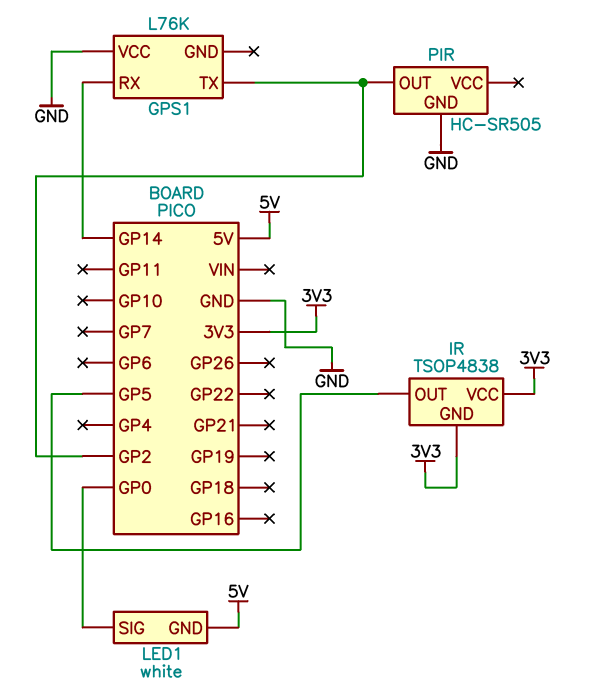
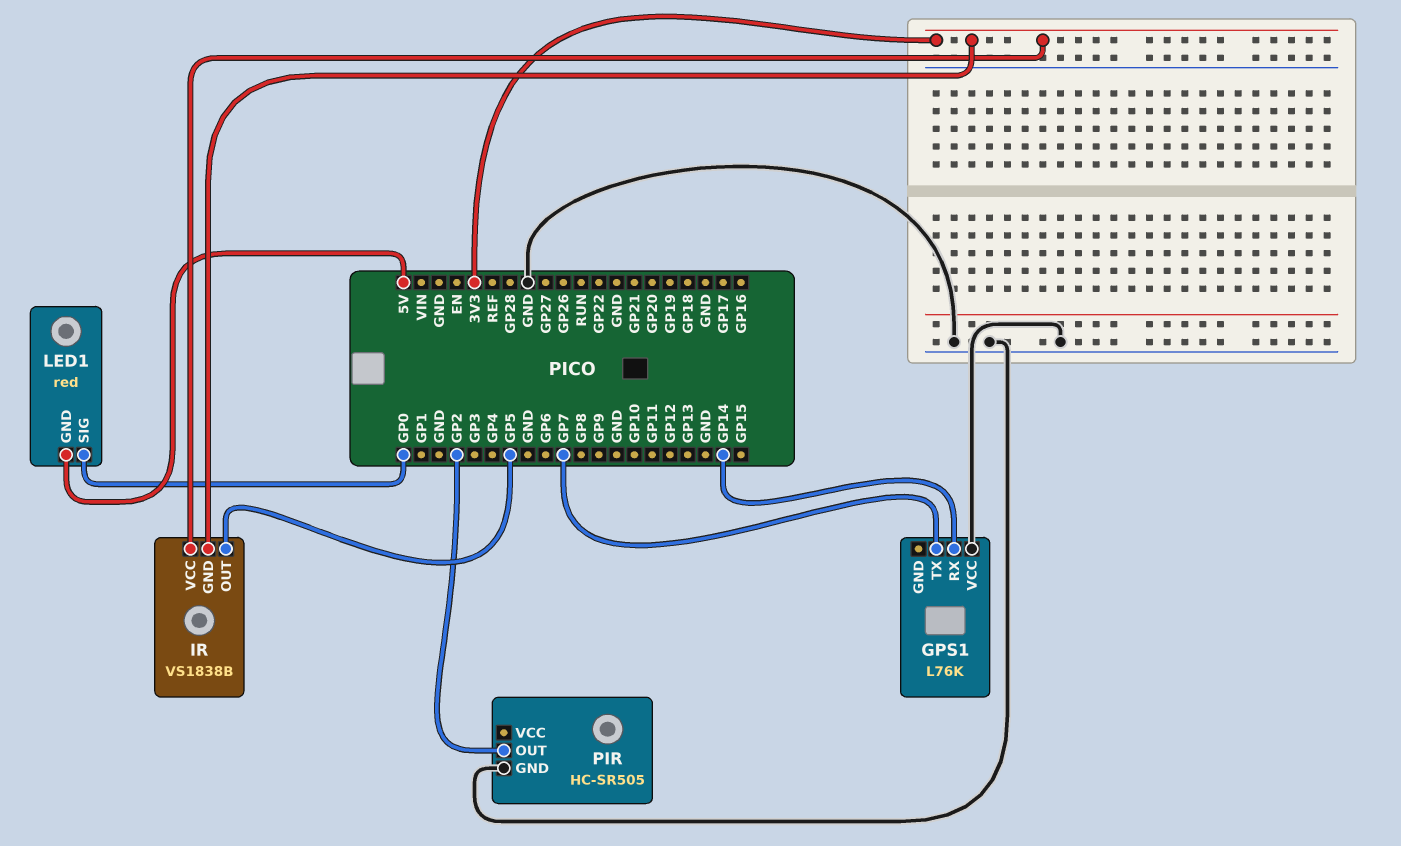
GPS1 pin TX: GP2 -> GP7
IR: TSOP4838 -> VS1838B
LED1: white -> red

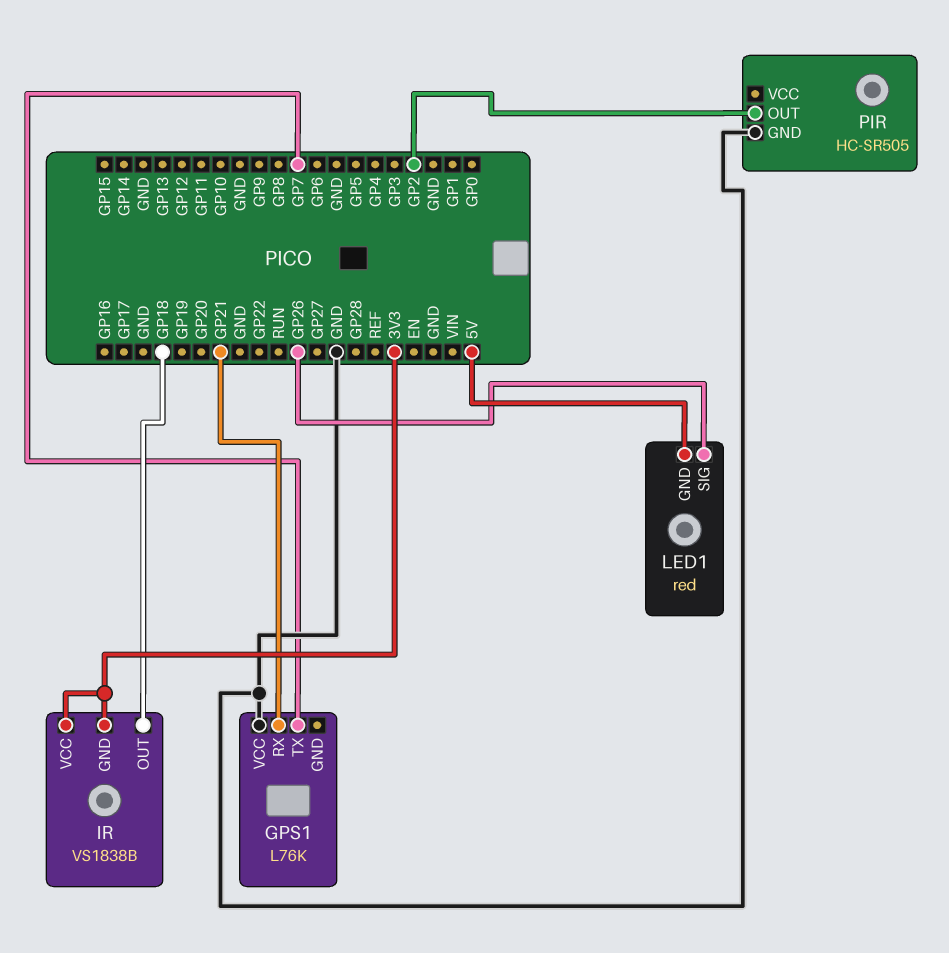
GPS1 pin RX: GP14 -> GP21
IR pin OUT: GP5 -> GP18
LED1 pin SIG: GP0 -> GP26

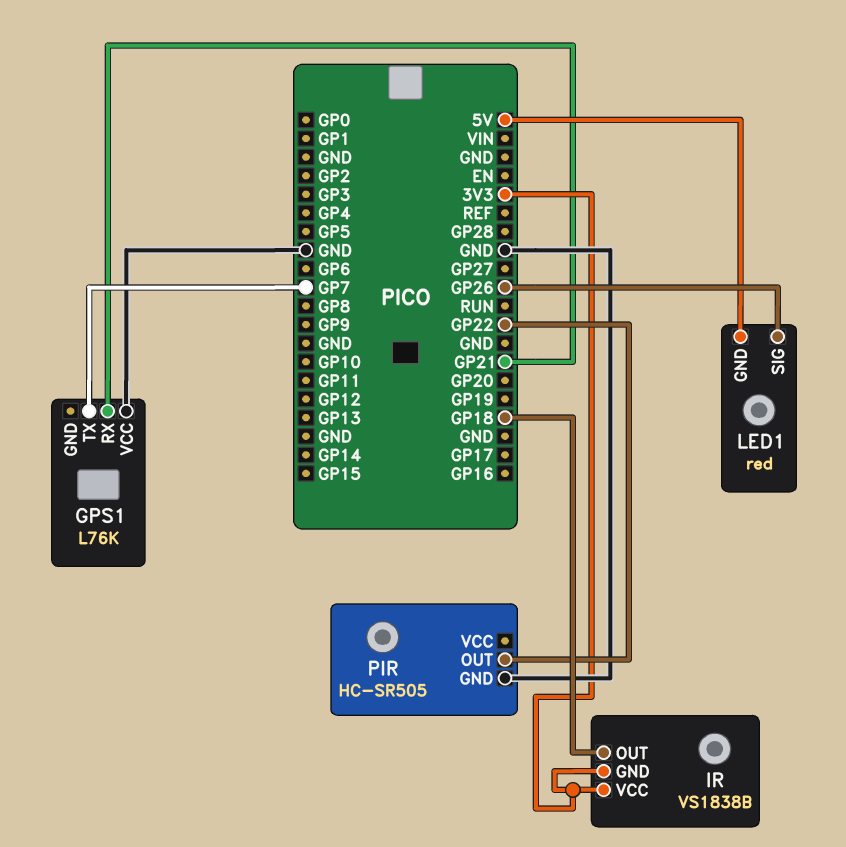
PIR pin OUT: GP2 -> GP22

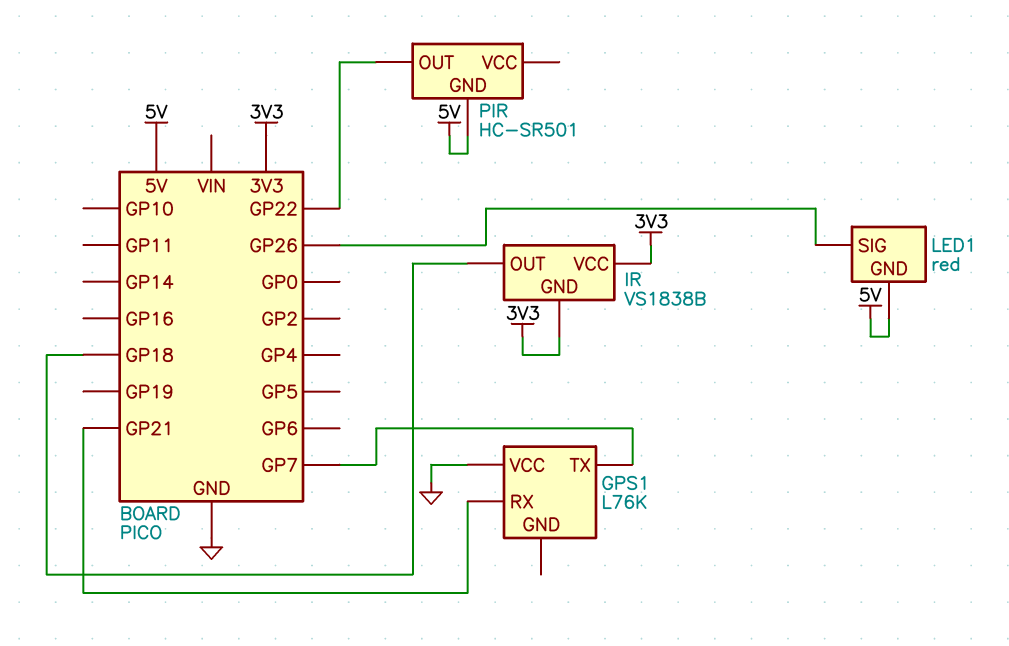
PIR: HC-SR505 -> HC-SR501
PIR pin GND: GND -> 5V

